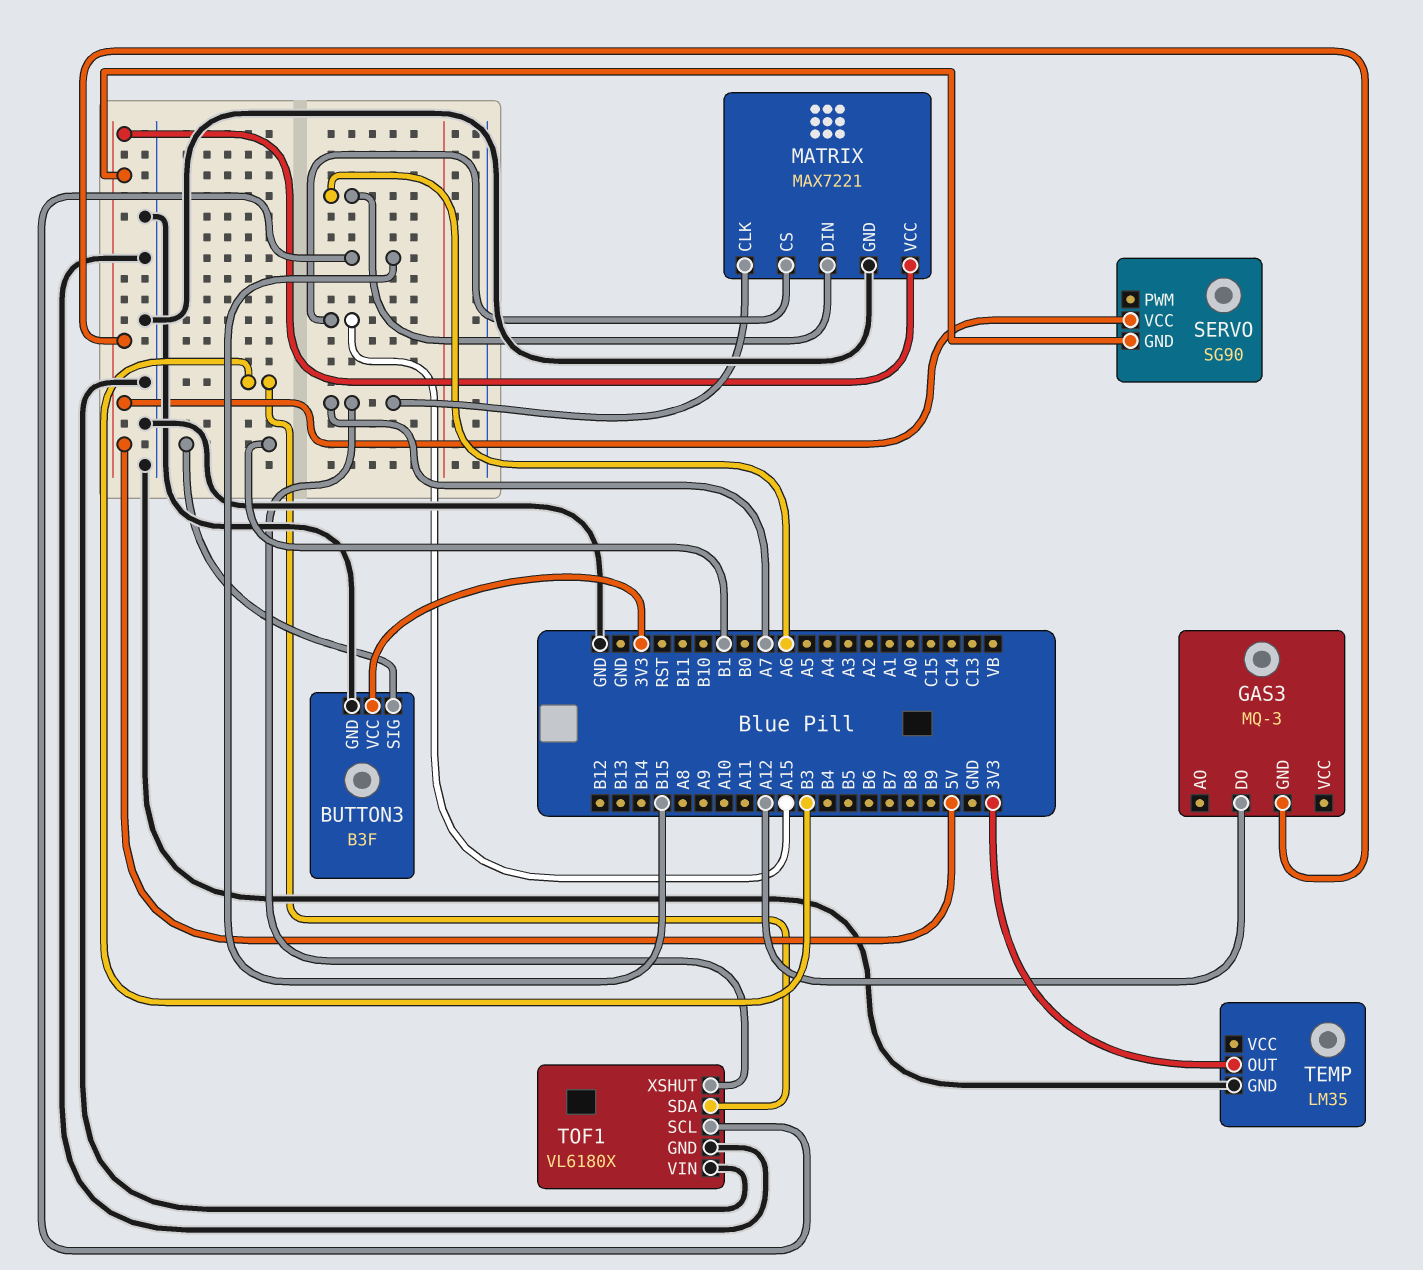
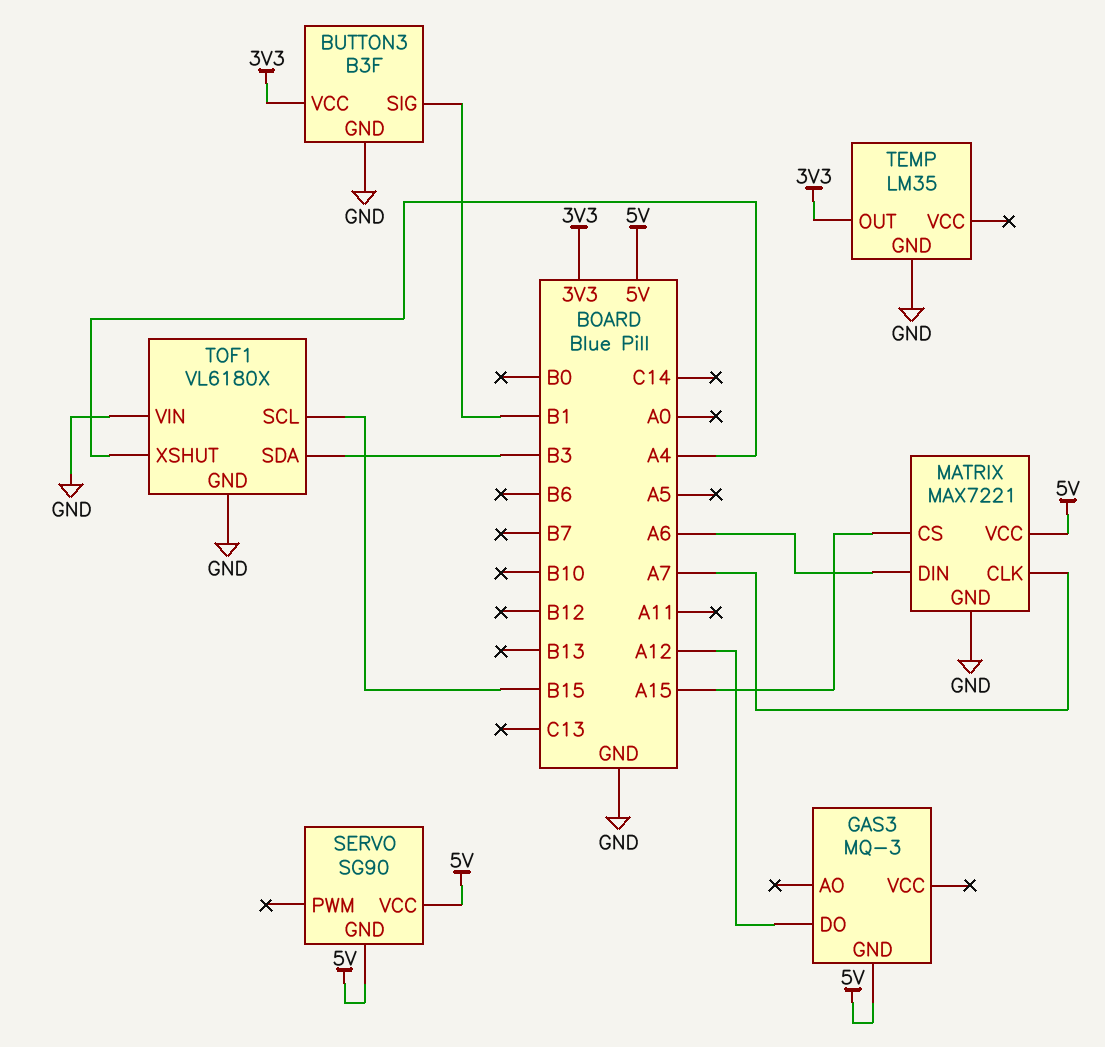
TOF1 pin XSHUT: A7 -> A4

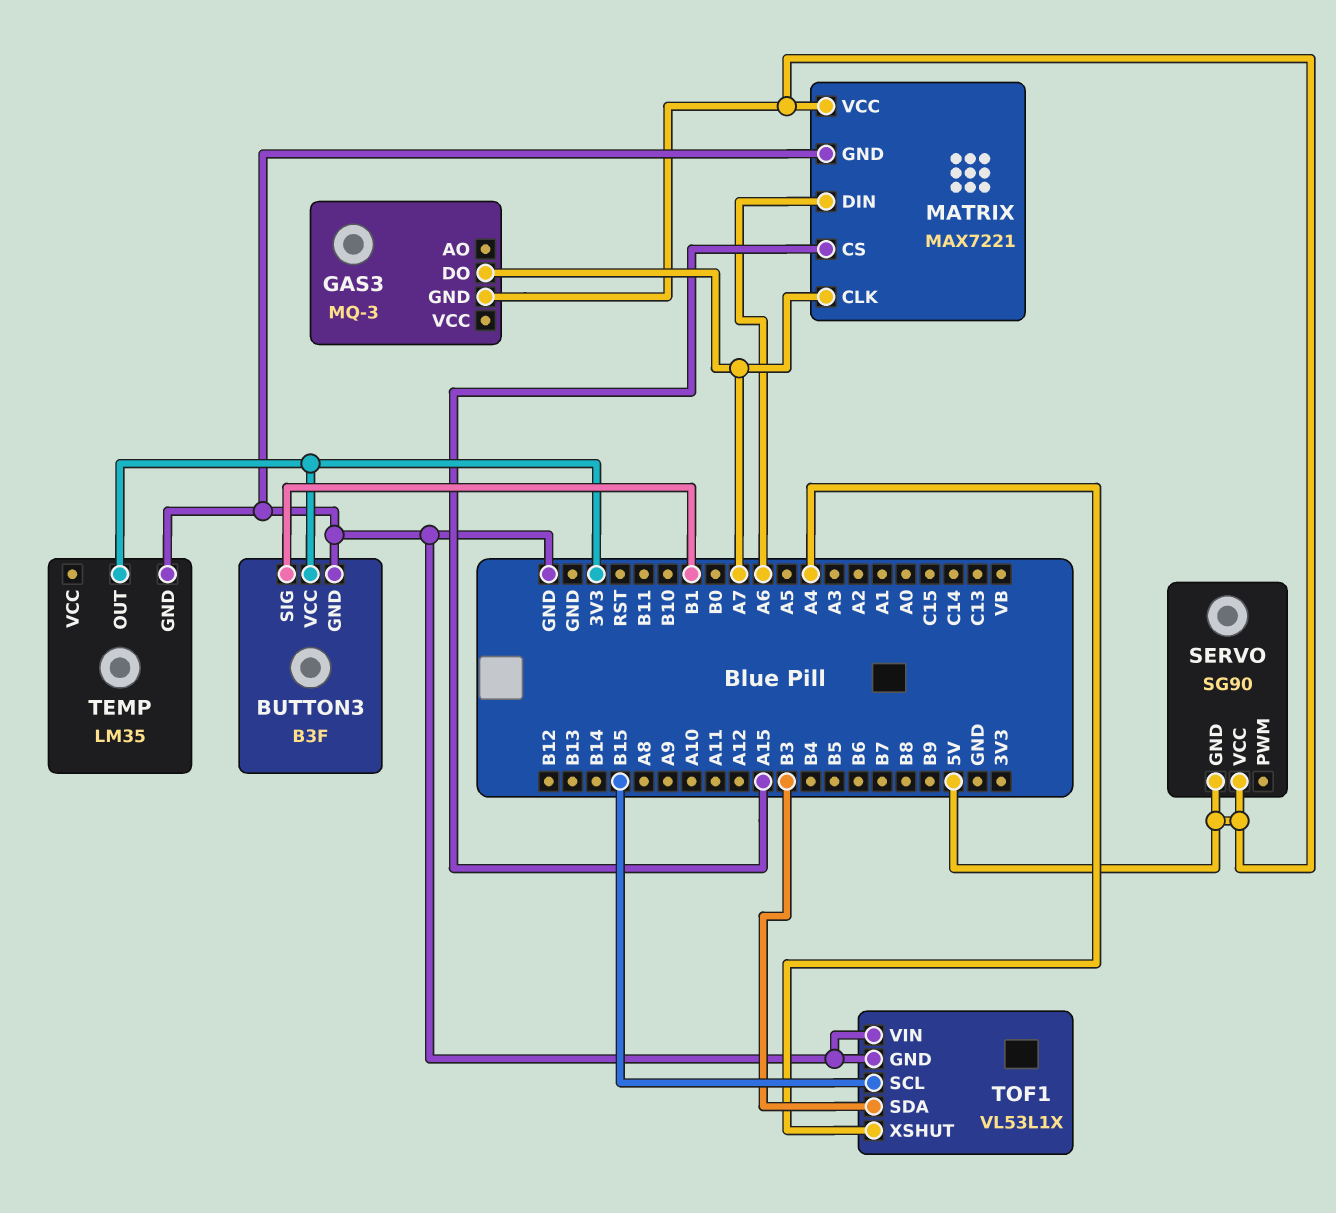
GAS3 pin DO: A12 -> A7
TOF1: VL6180X -> VL53L1X

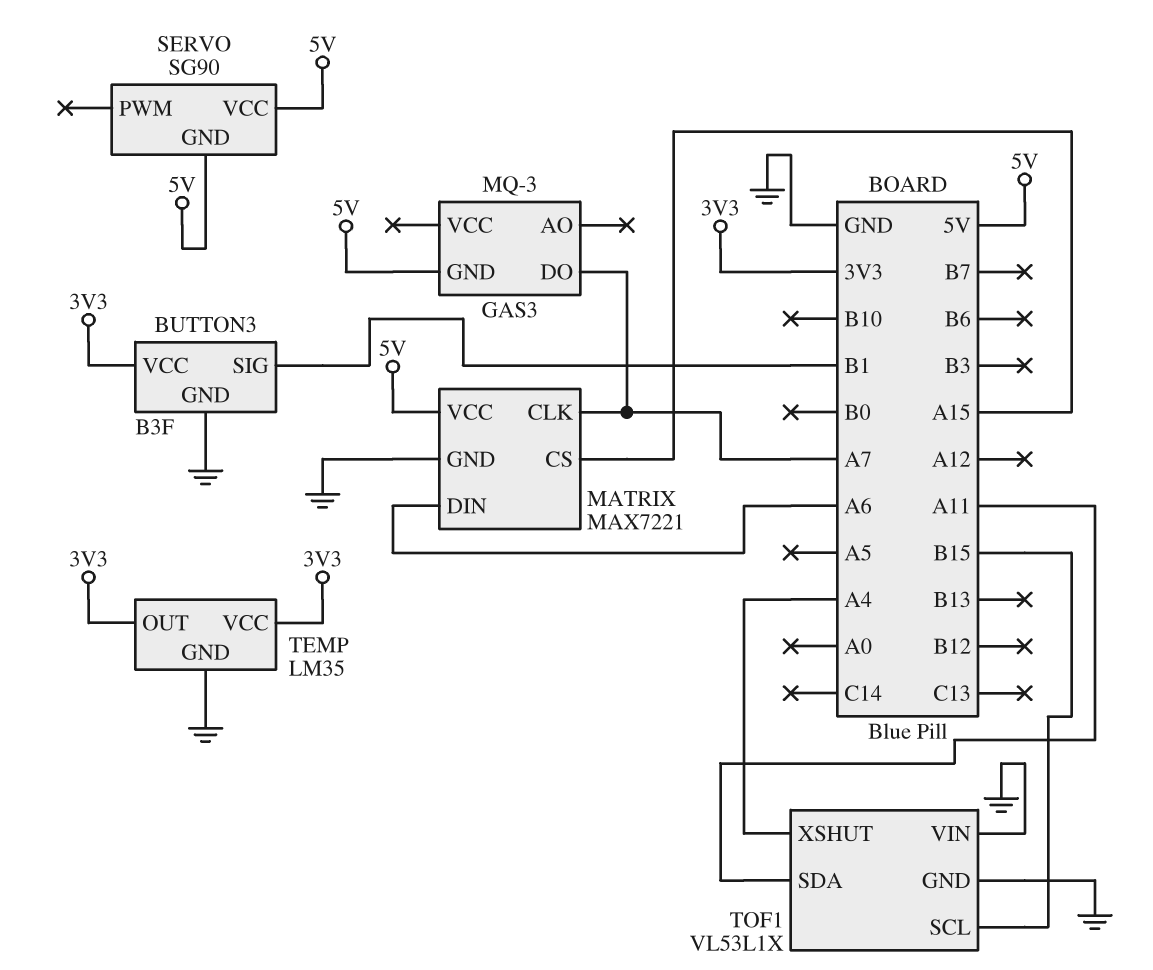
TEMP pin VCC: none -> 3V3
TOF1 pin SDA: B3 -> A11

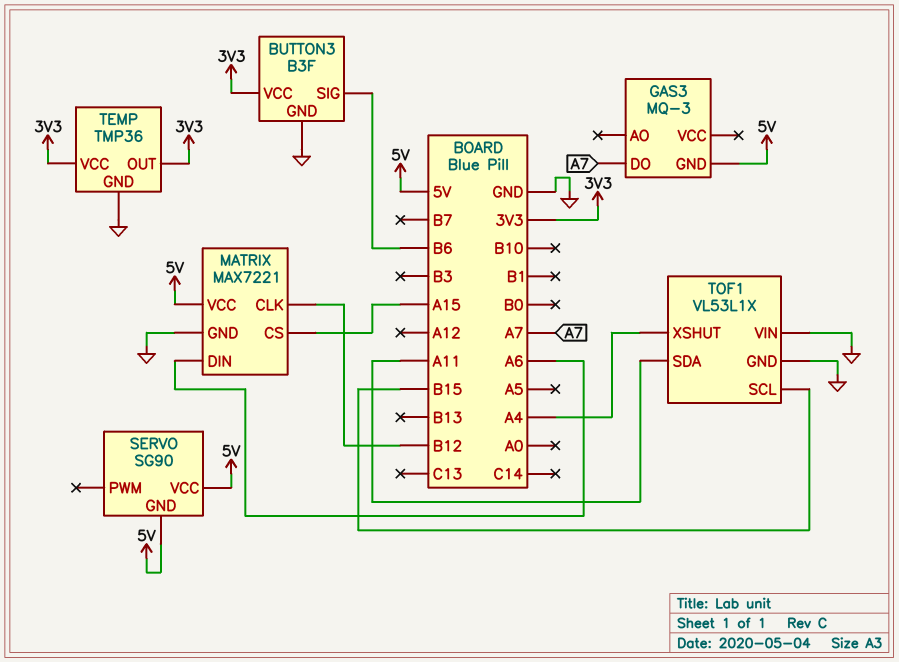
BUTTON3 pin SIG: B1 -> B6
MATRIX pin CLK: A7 -> B12
TEMP: LM35 -> TMP36

